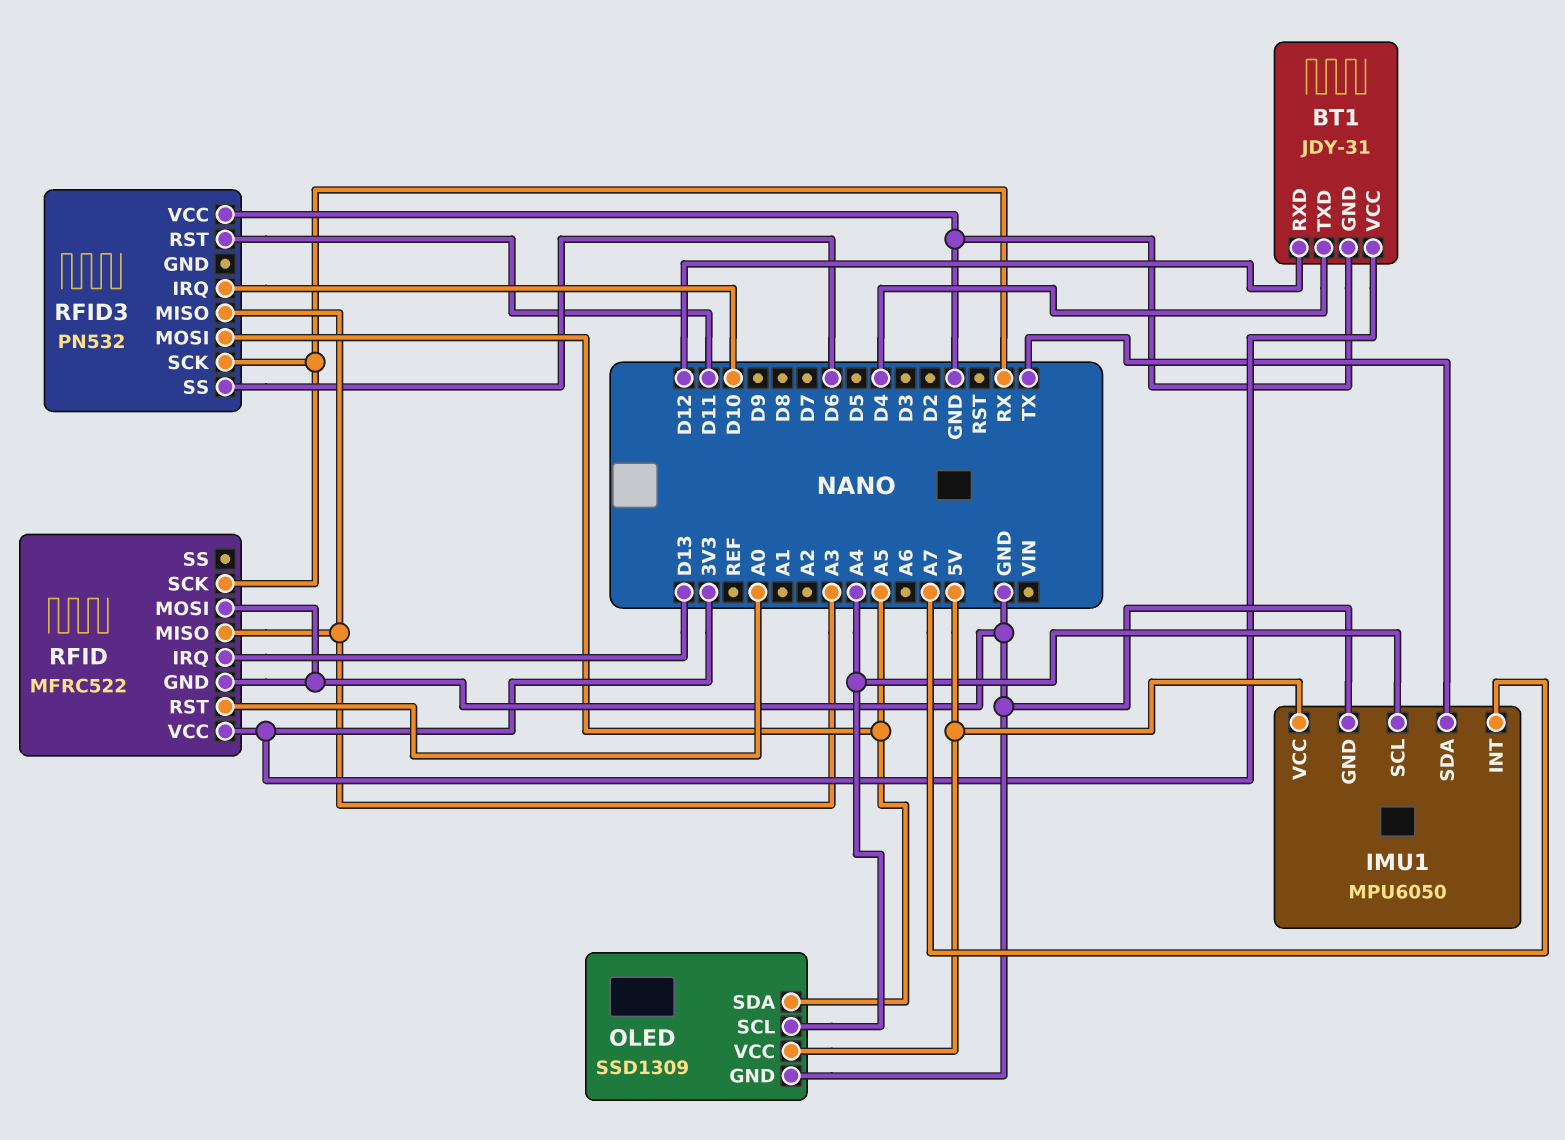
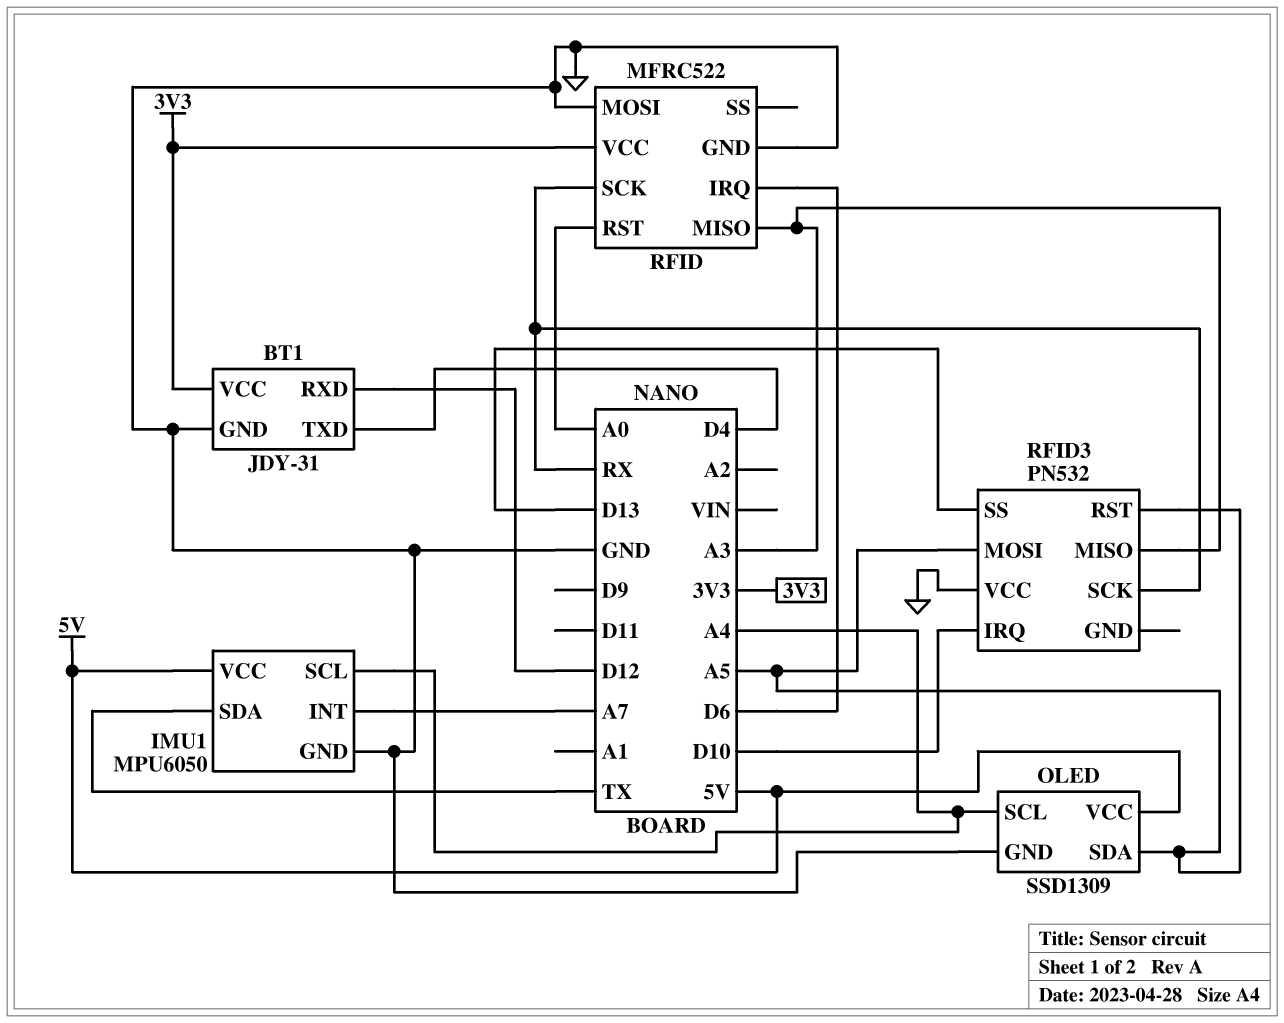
RFID pin IRQ: D13 -> D6
RFID3 pin RST: D11 -> A5
RFID3 pin SS: D6 -> D13

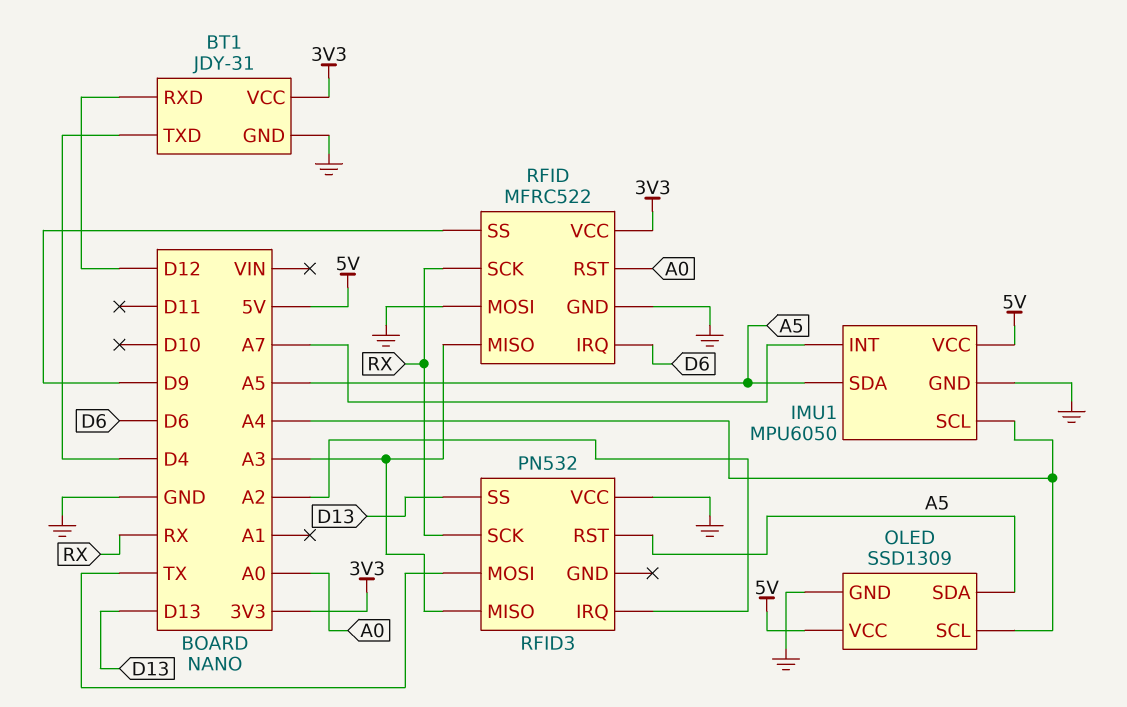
IMU1 pin SDA: TX -> A5
RFID pin SS: none -> D9
RFID3 pin IRQ: D10 -> A2
RFID3 pin MOSI: A5 -> TX

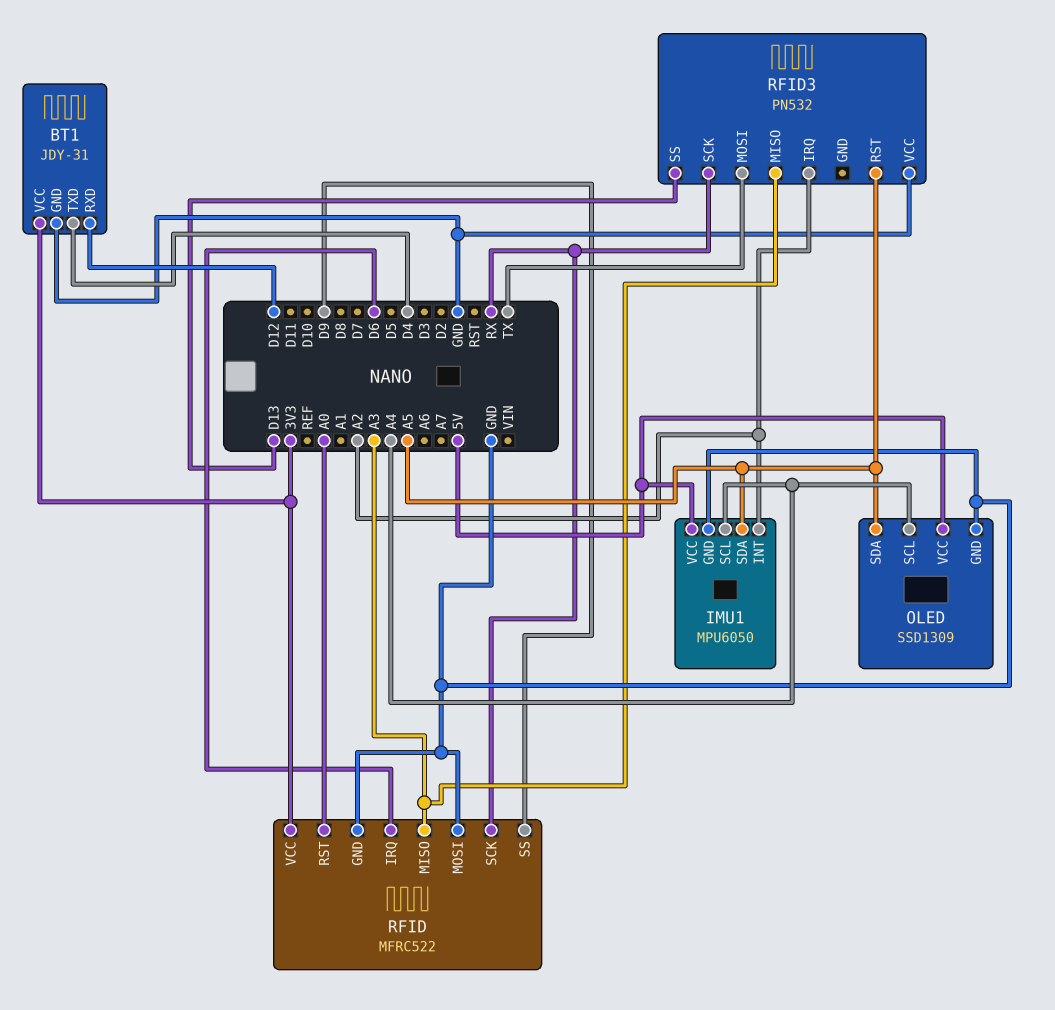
IMU1 pin INT: A7 -> A2

